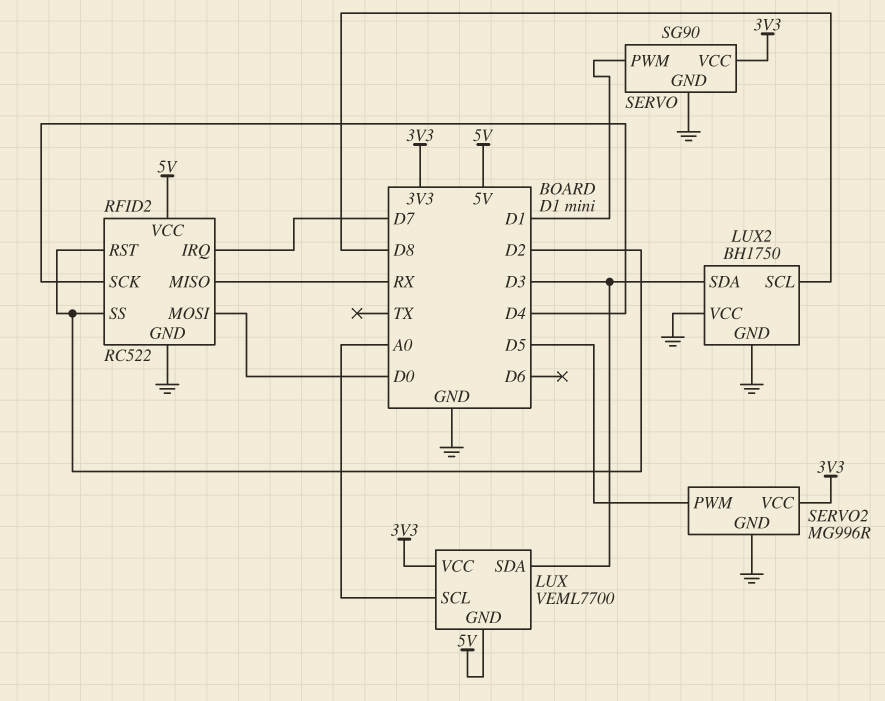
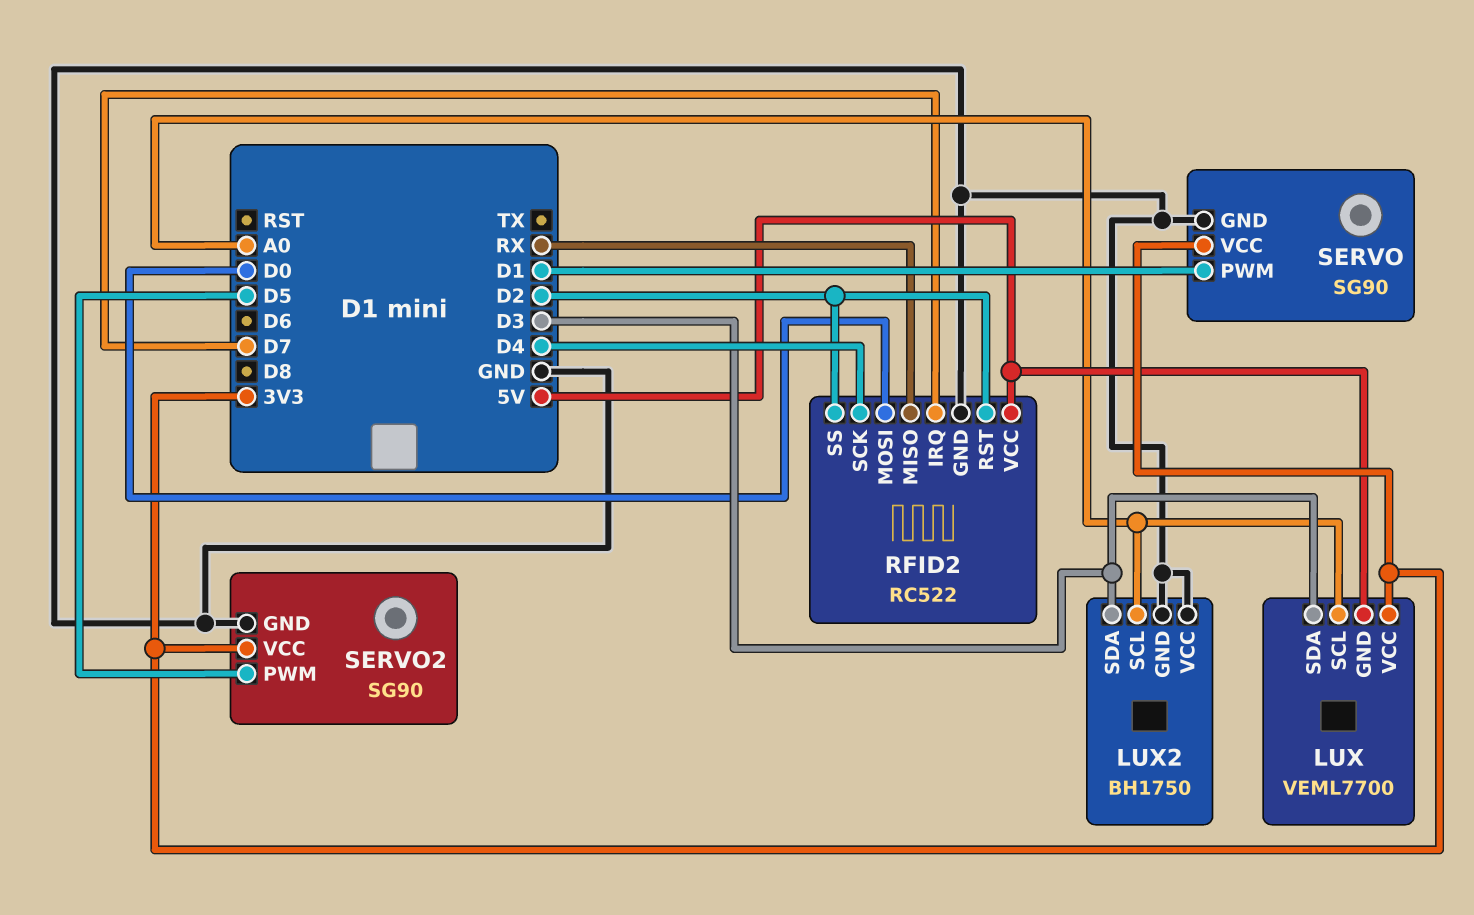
LUX2 pin SCL: D8 -> A0
SERVO2: MG996R -> SG90

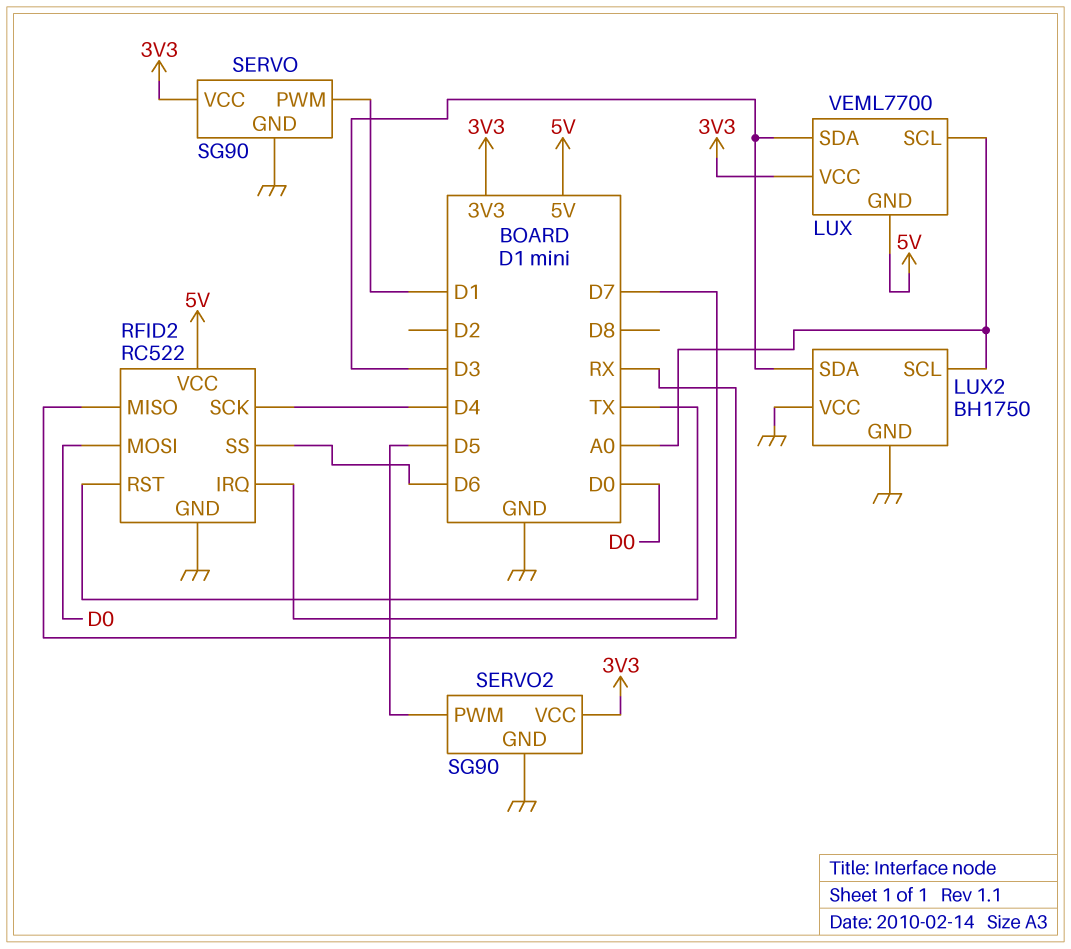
RFID2 pin RST: D2 -> TX
RFID2 pin SS: D2 -> D6

